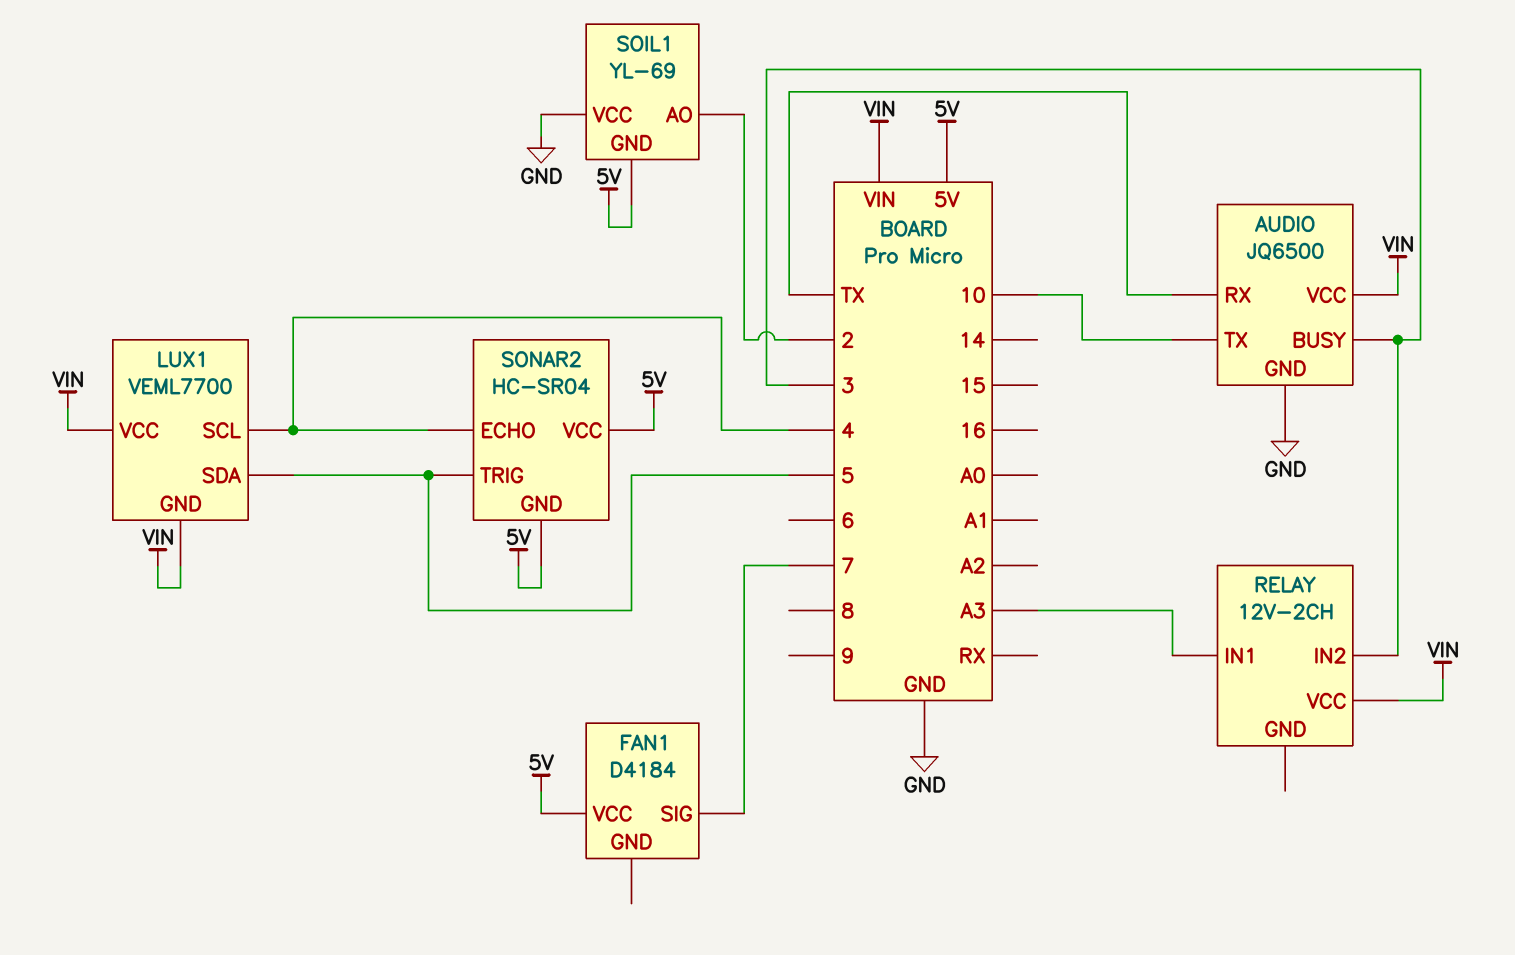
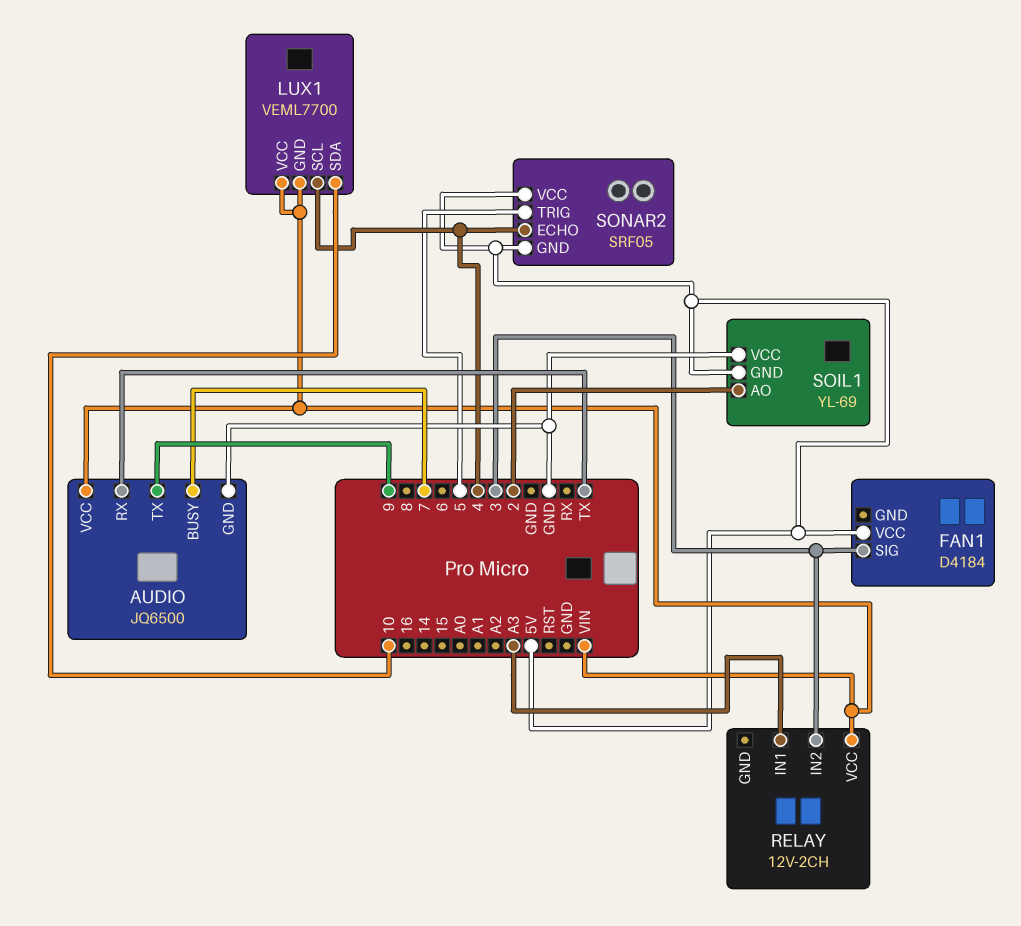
AUDIO pin BUSY: 3 -> 7
AUDIO pin TX: 10 -> 9
FAN1 pin SIG: 7 -> 3
LUX1 pin SDA: 5 -> 10
SONAR2: HC-SR04 -> SRF05

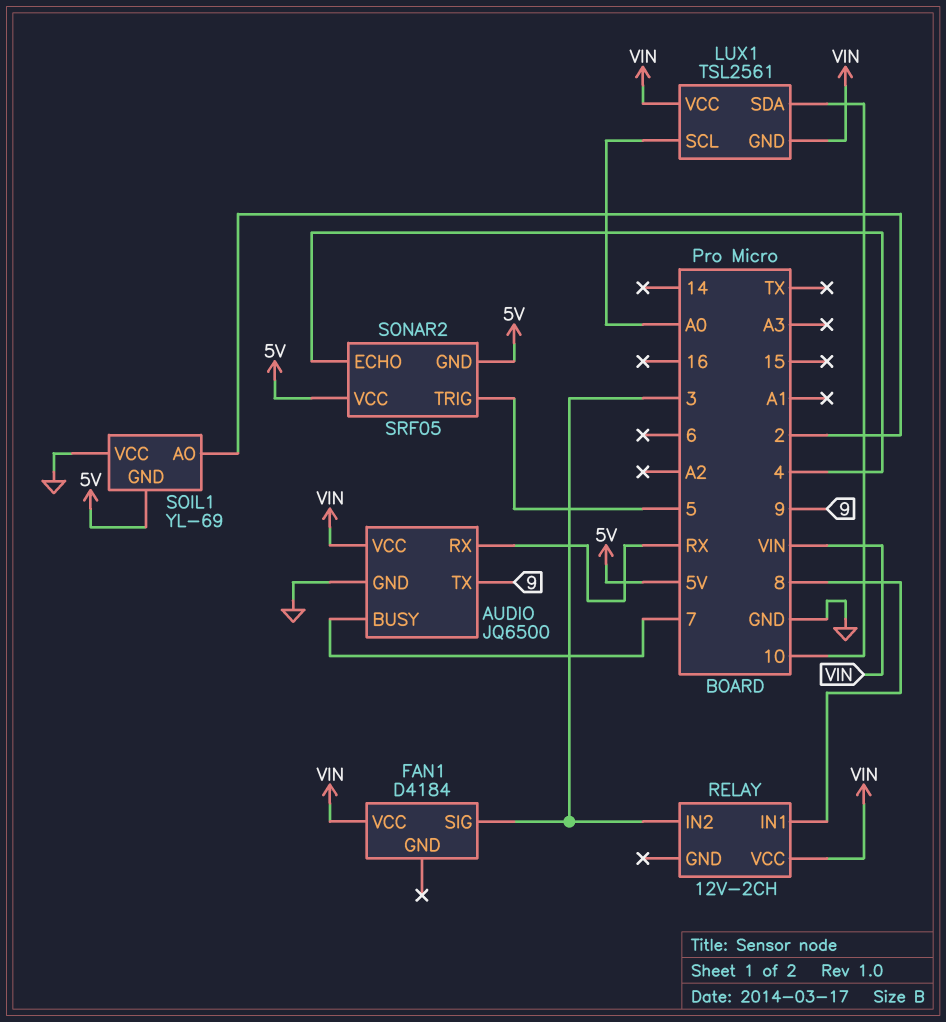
AUDIO pin RX: TX -> RX
FAN1 pin VCC: 5V -> VIN
LUX1: VEML7700 -> TSL2561
LUX1 pin SCL: 4 -> A0
RELAY pin IN1: A3 -> 8

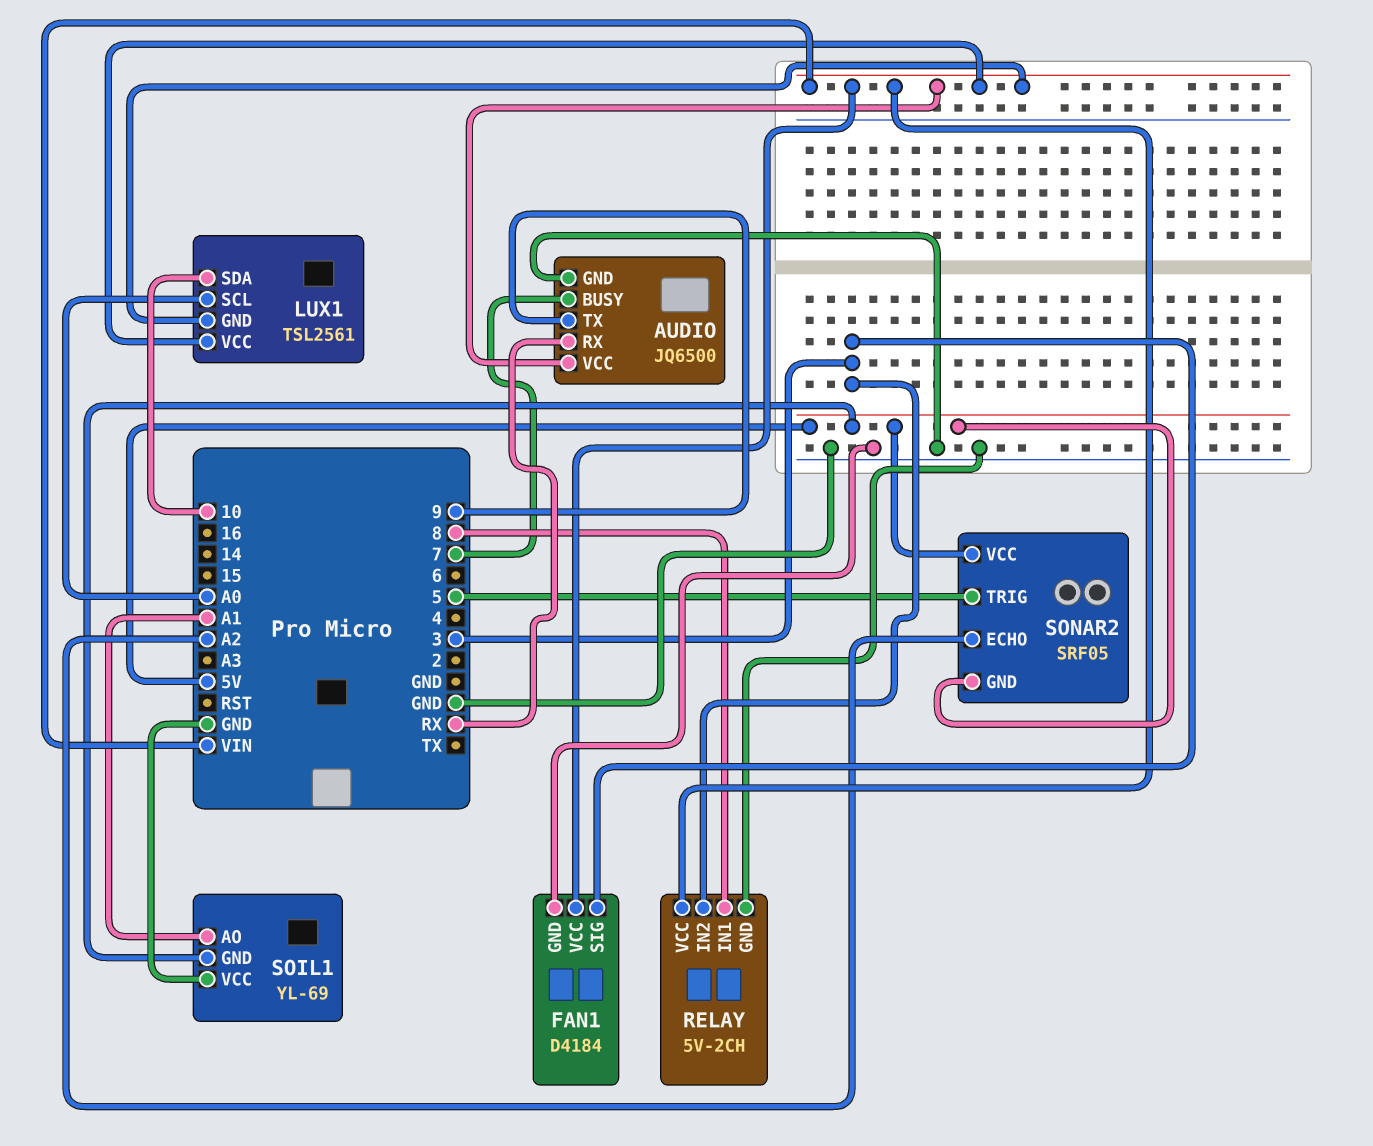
FAN1 pin GND: none -> GND
RELAY: 12V-2CH -> 5V-2CH
RELAY pin GND: none -> GND
SOIL1 pin AO: 2 -> A1
SONAR2 pin ECHO: 4 -> A2

